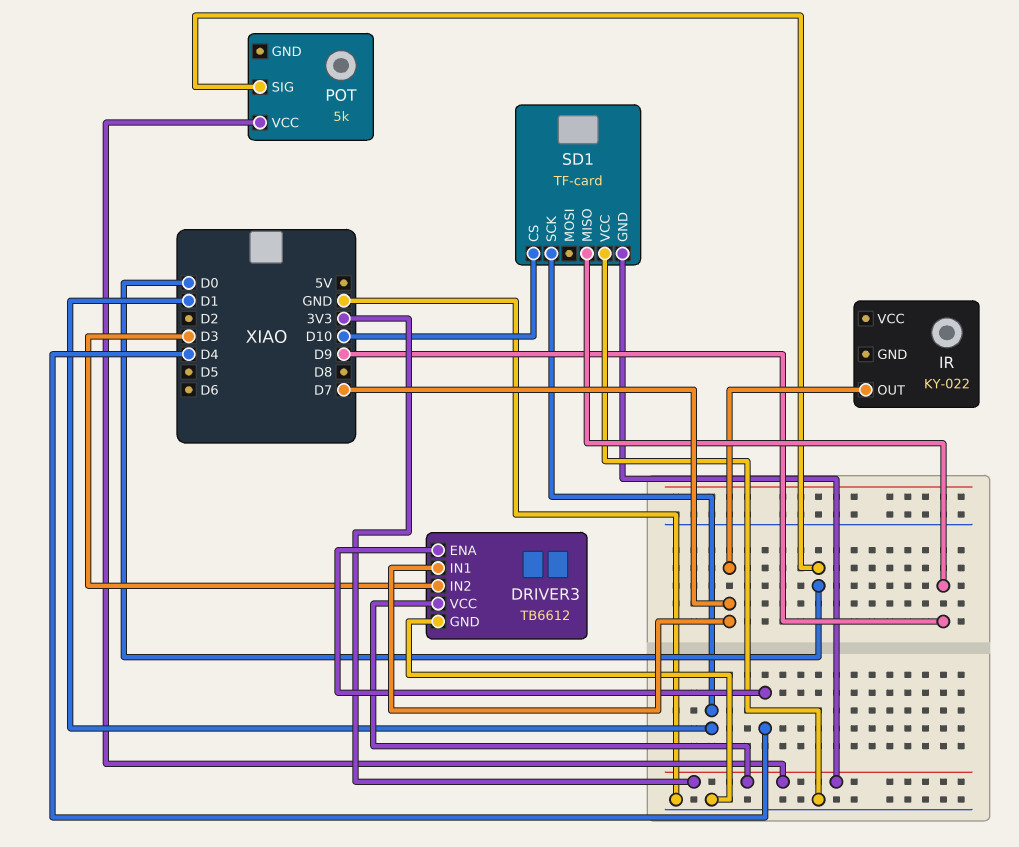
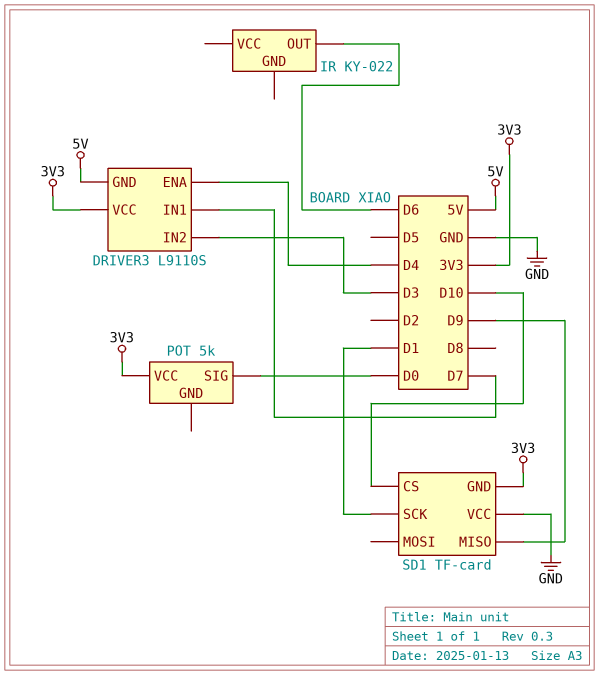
DRIVER3: TB6612 -> L9110S
DRIVER3 pin GND: GND -> 5V
IR pin OUT: D7 -> D6

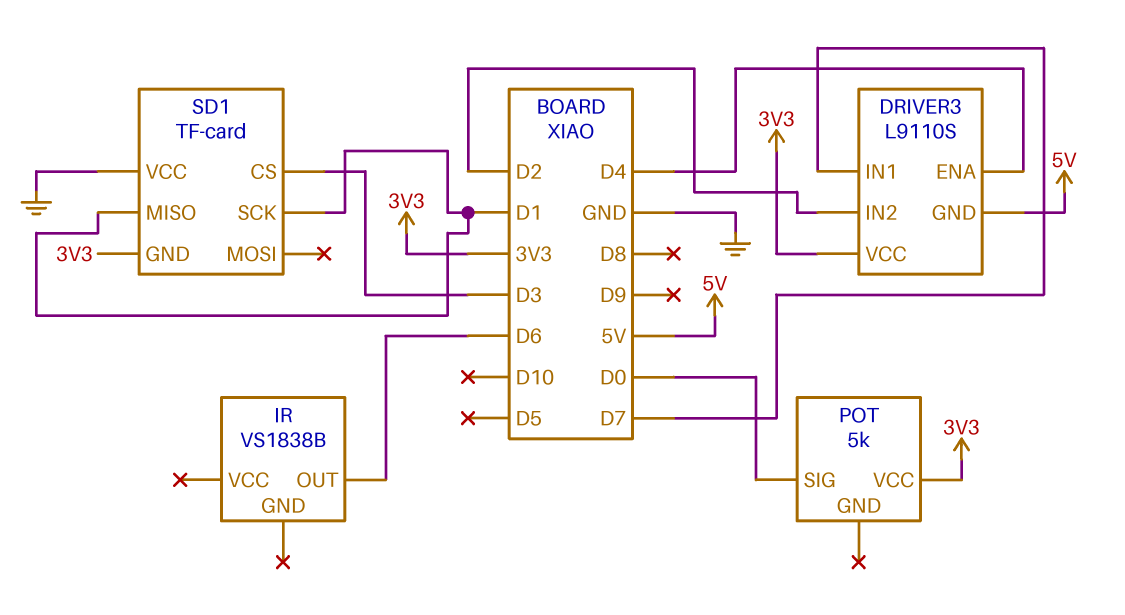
DRIVER3 pin IN2: D3 -> D2
IR: KY-022 -> VS1838B
SD1 pin CS: D10 -> D3
SD1 pin MISO: D9 -> D1

